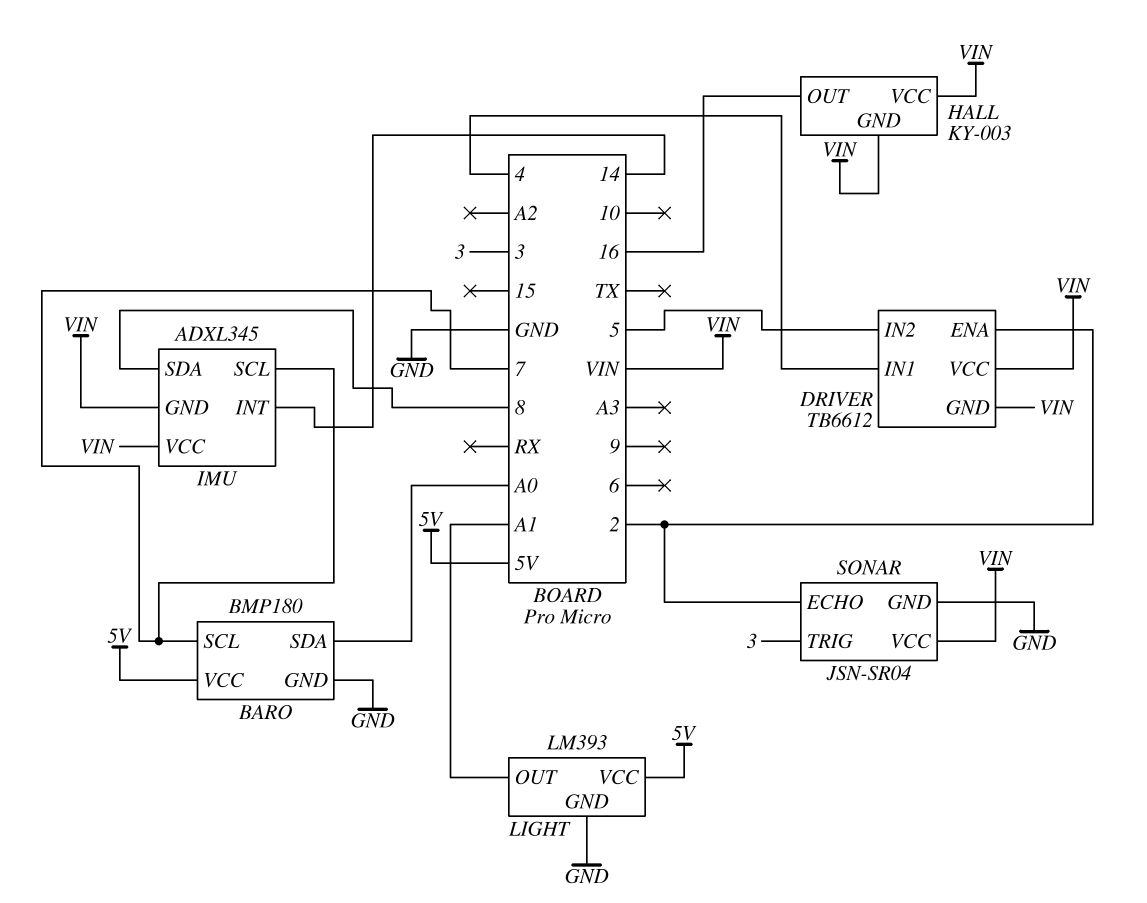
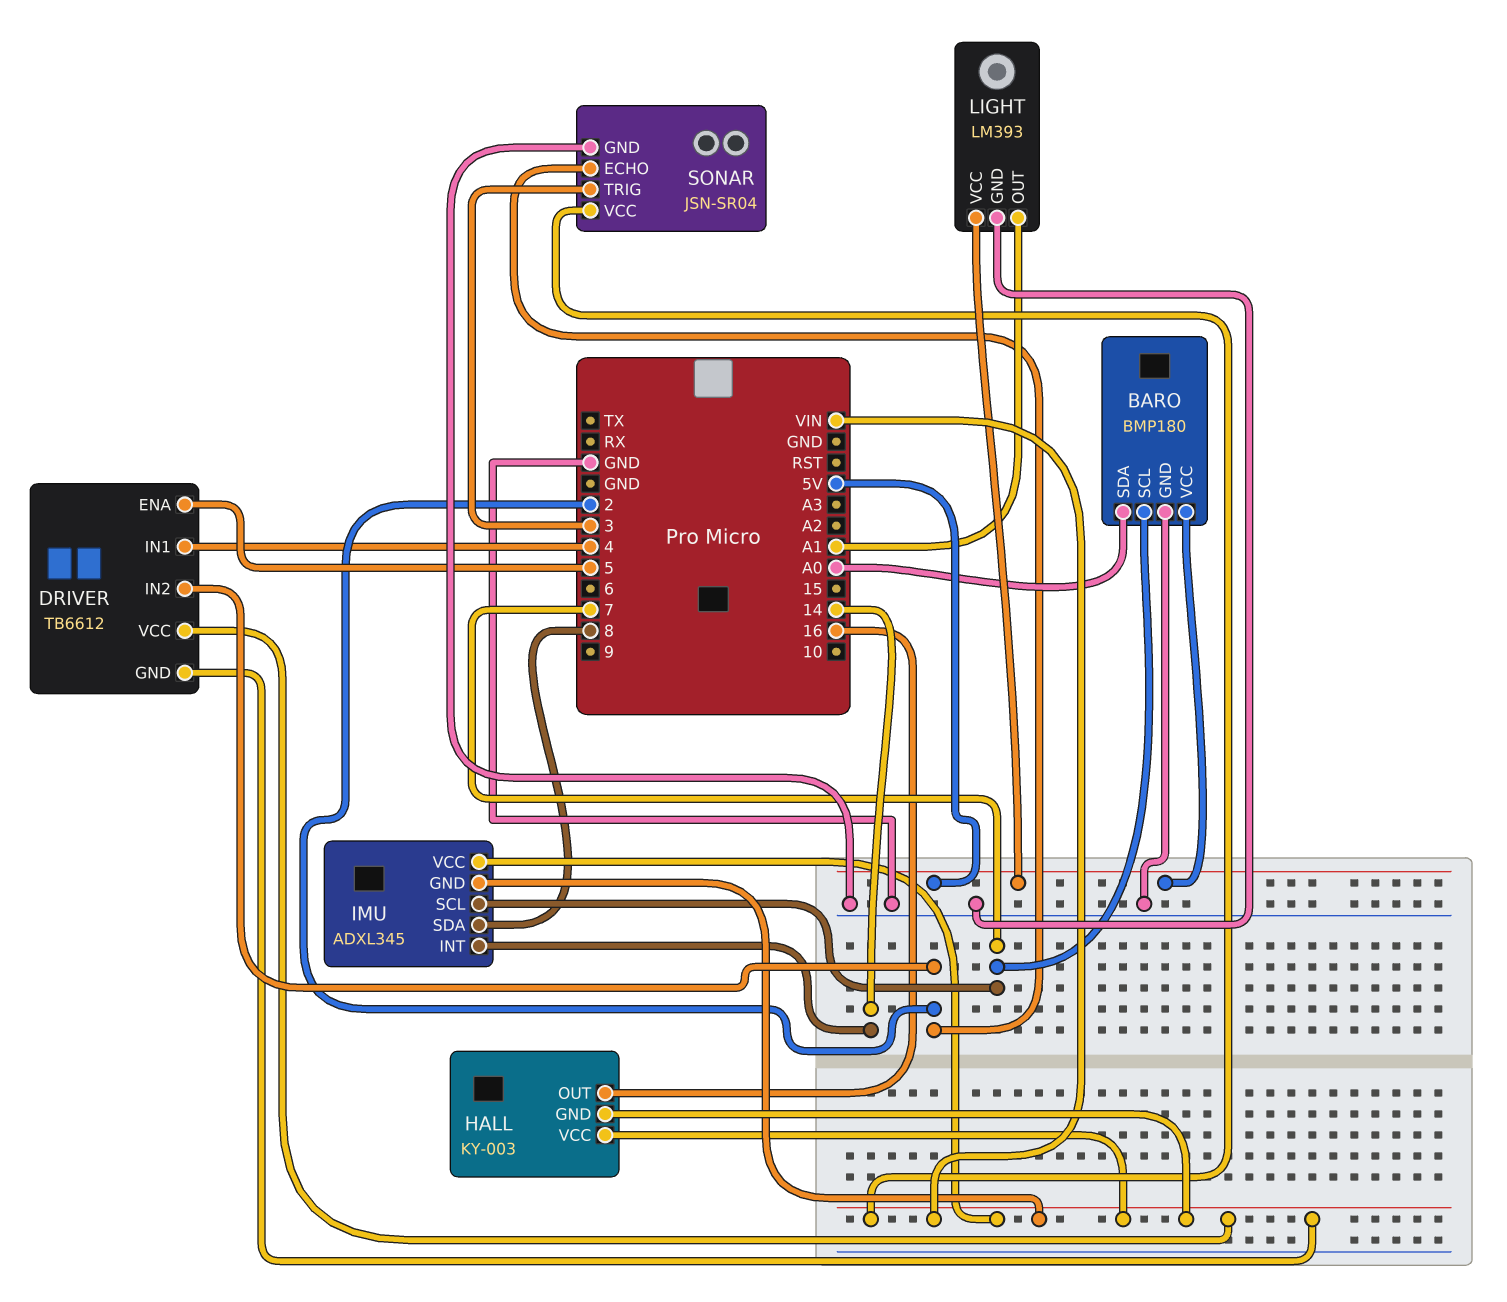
DRIVER pin ENA: 2 -> 5
DRIVER pin IN2: 5 -> 2

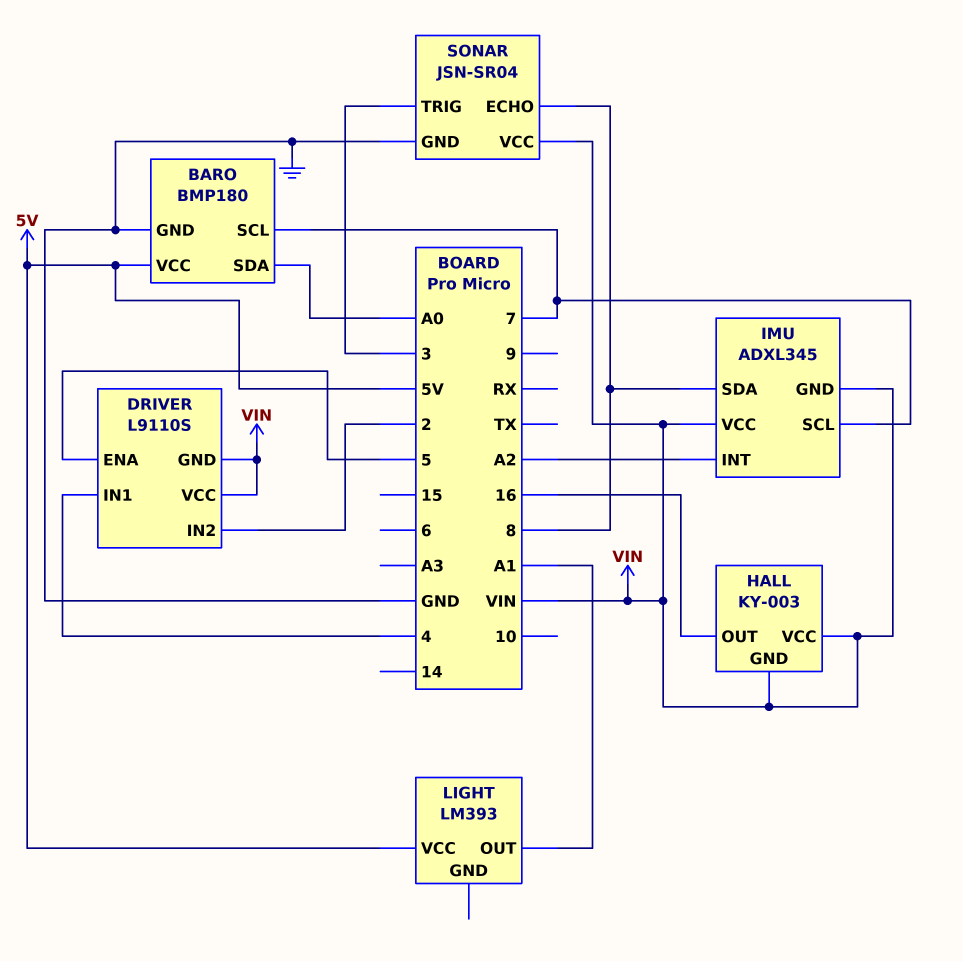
DRIVER: TB6612 -> L9110S
IMU pin INT: 14 -> A2
LIGHT pin GND: GND -> none
SONAR pin ECHO: 2 -> 8

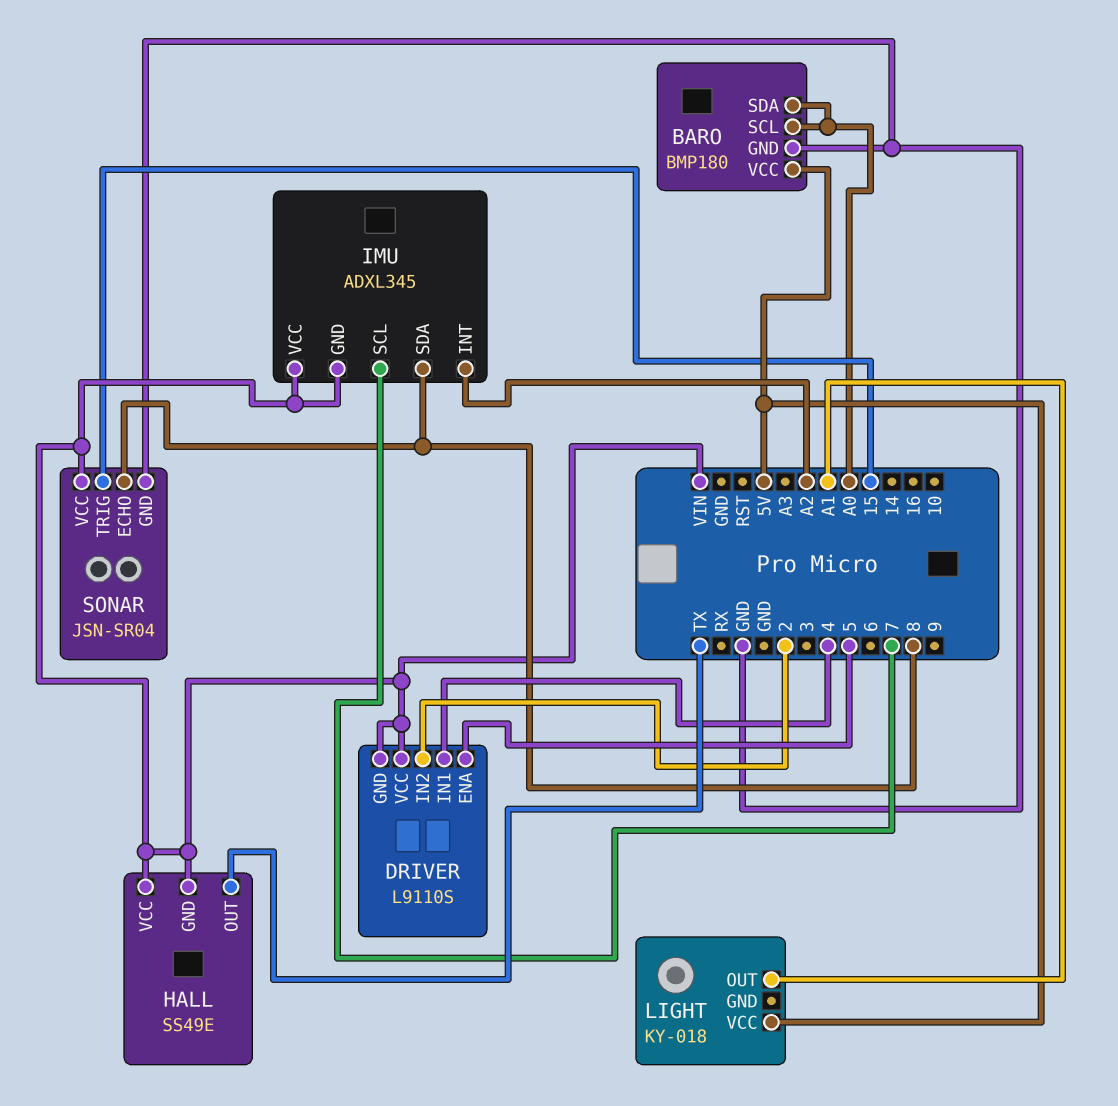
BARO pin SCL: 7 -> A0
HALL: KY-003 -> SS49E
HALL pin OUT: 16 -> TX
LIGHT: LM393 -> KY-018
SONAR pin TRIG: 3 -> 15

